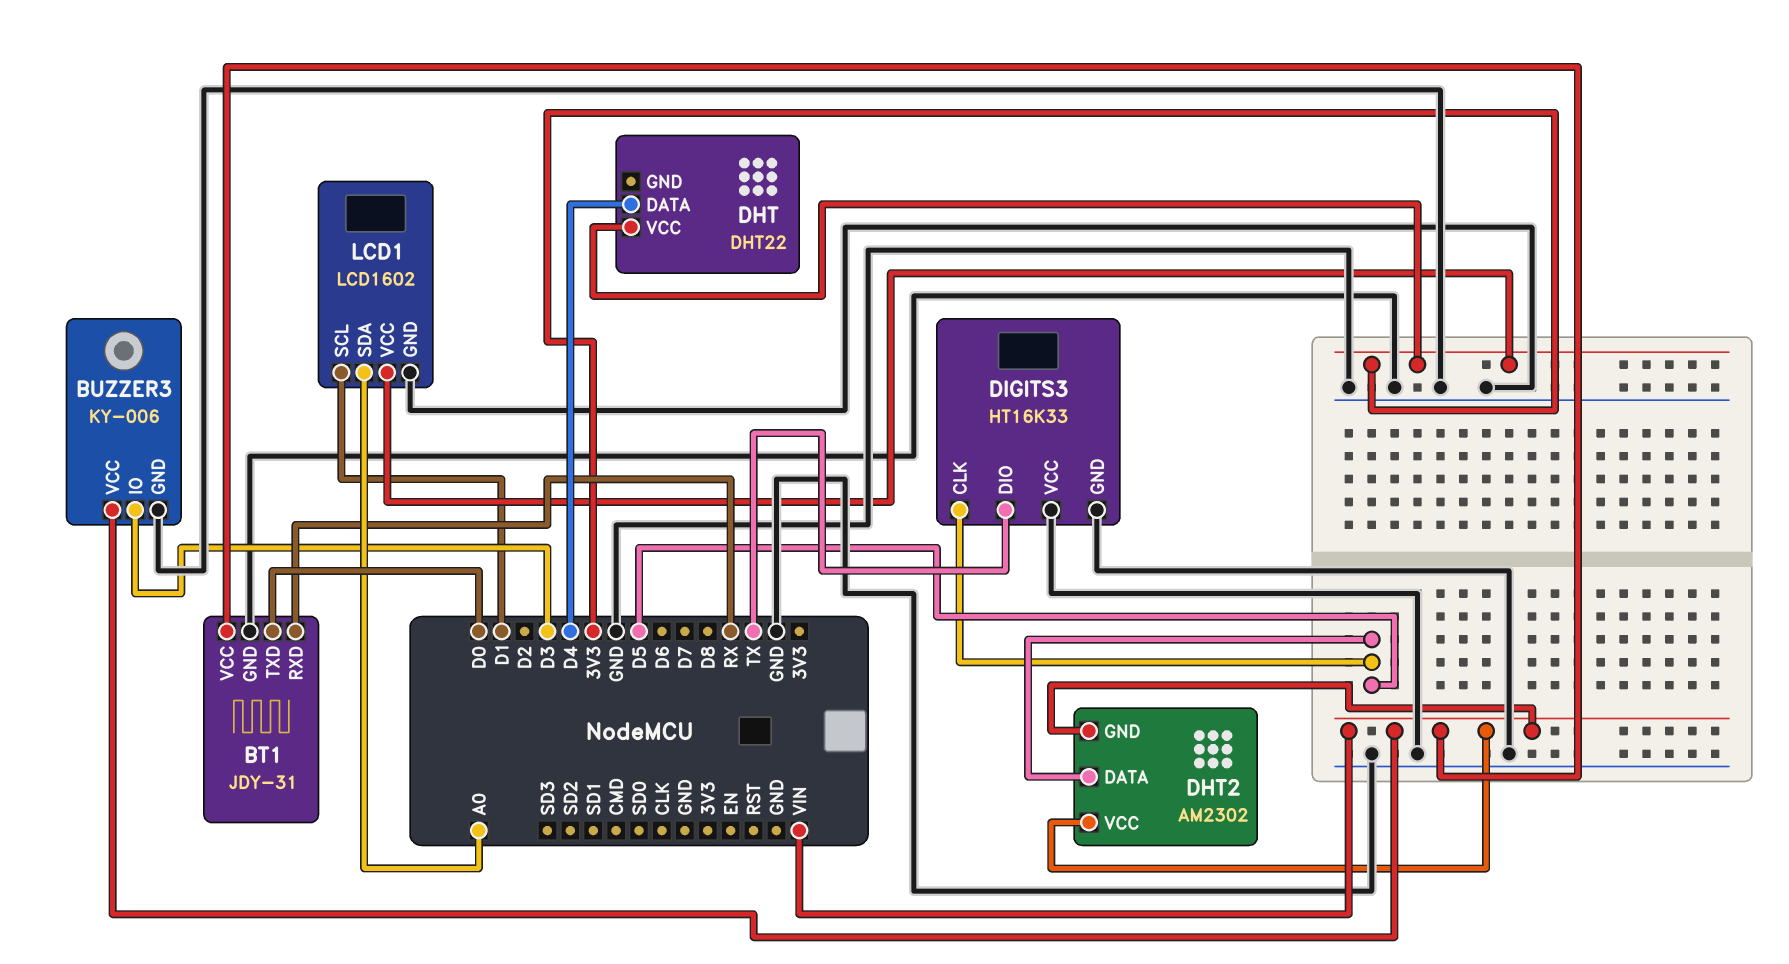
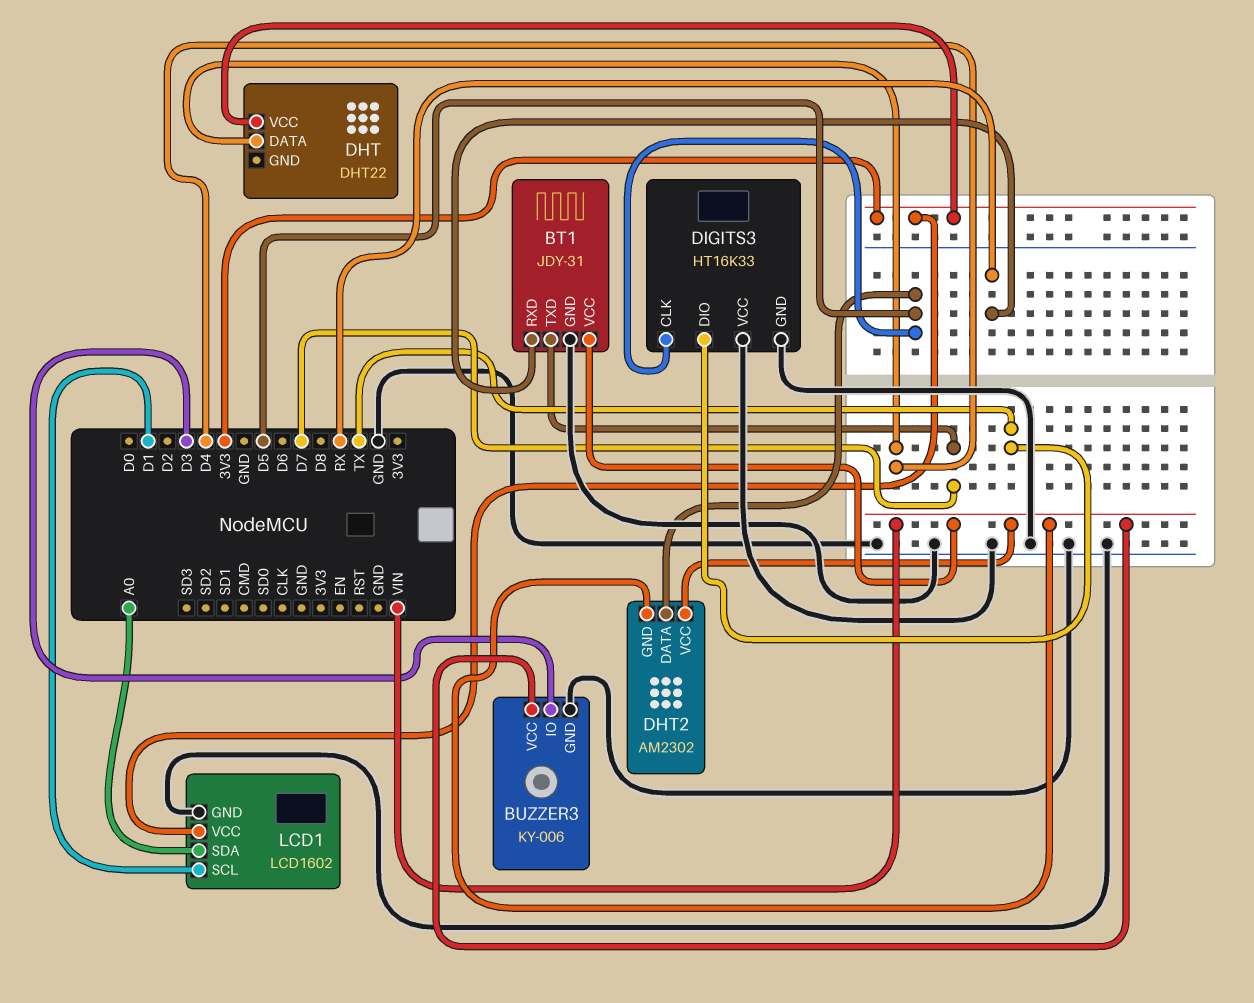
BT1 pin TXD: D0 -> D7

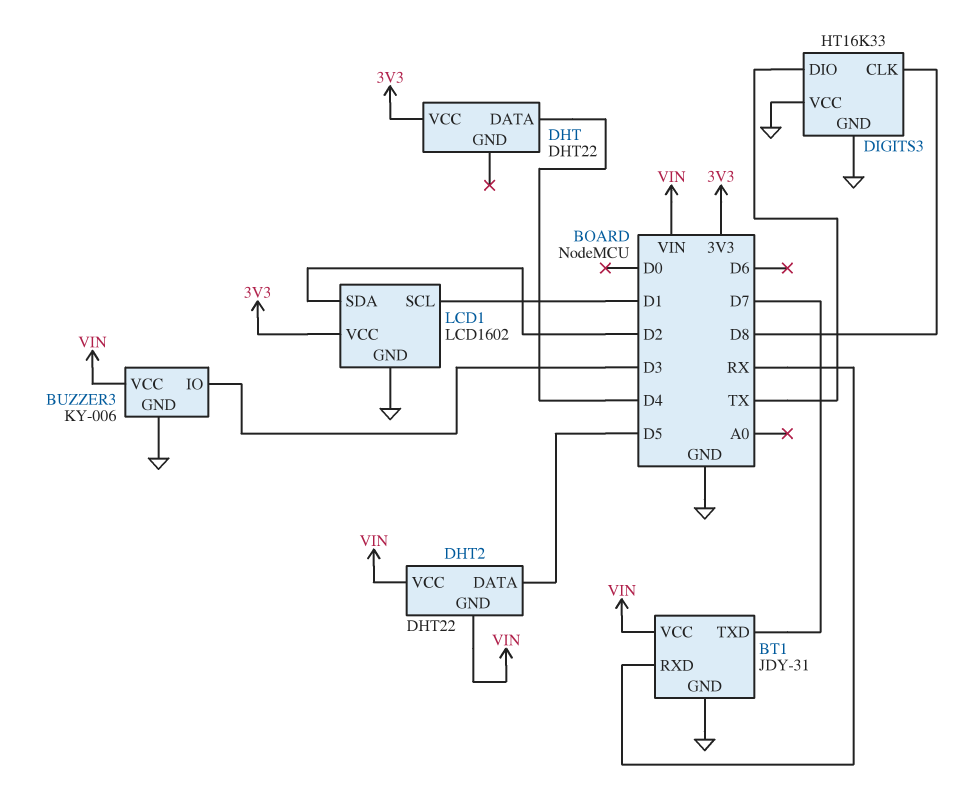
DHT2: AM2302 -> DHT22
DIGITS3 pin CLK: D5 -> D8
LCD1 pin SDA: A0 -> D2

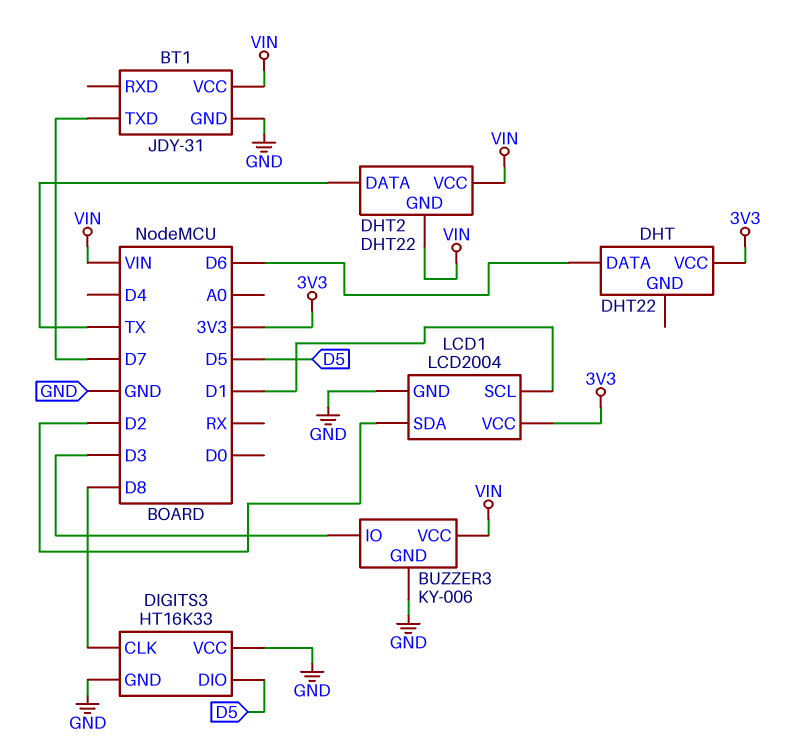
BT1 pin RXD: RX -> none
DHT pin DATA: D4 -> D6
DHT2 pin DATA: D5 -> TX
DIGITS3 pin DIO: TX -> D5
LCD1: LCD1602 -> LCD2004

